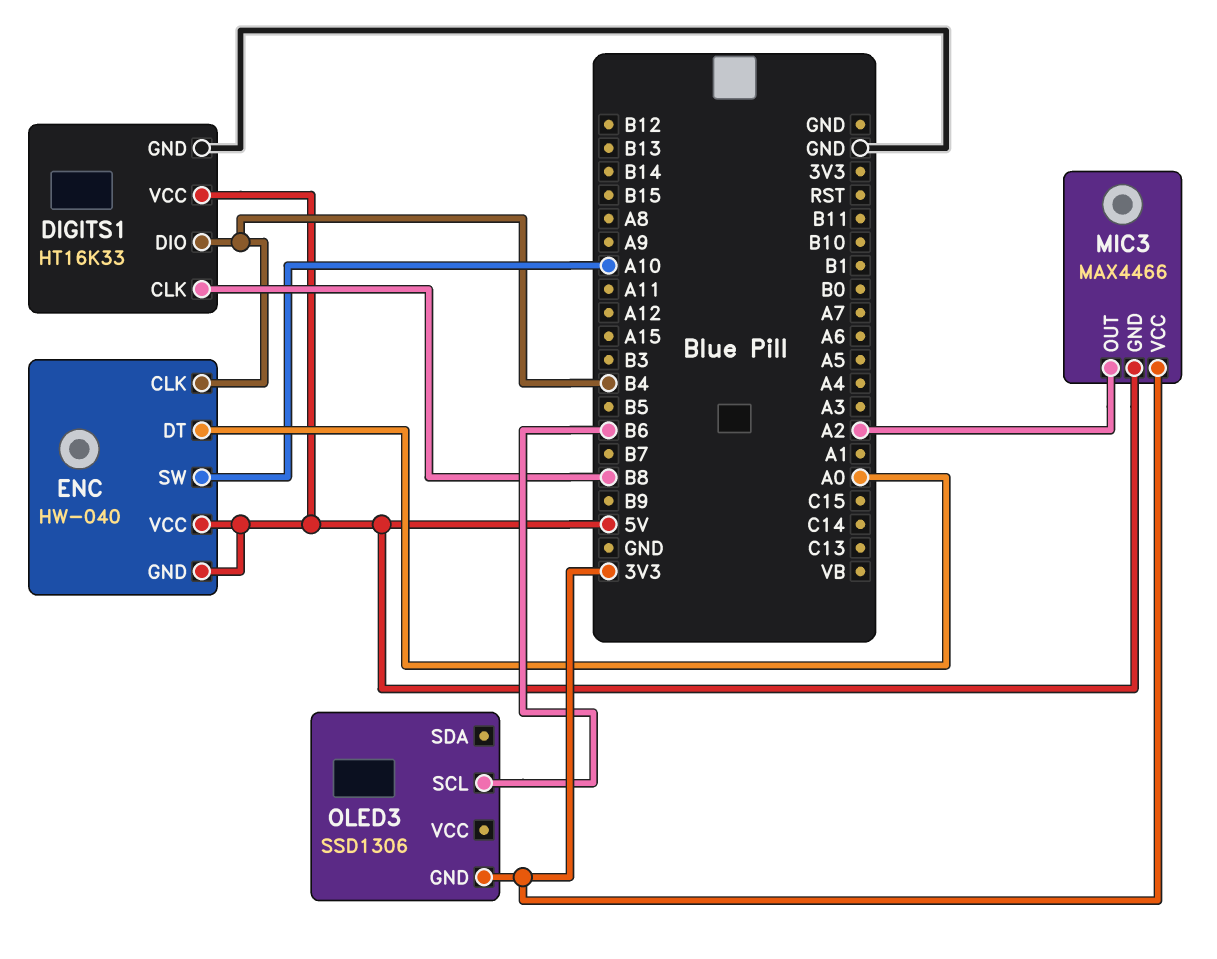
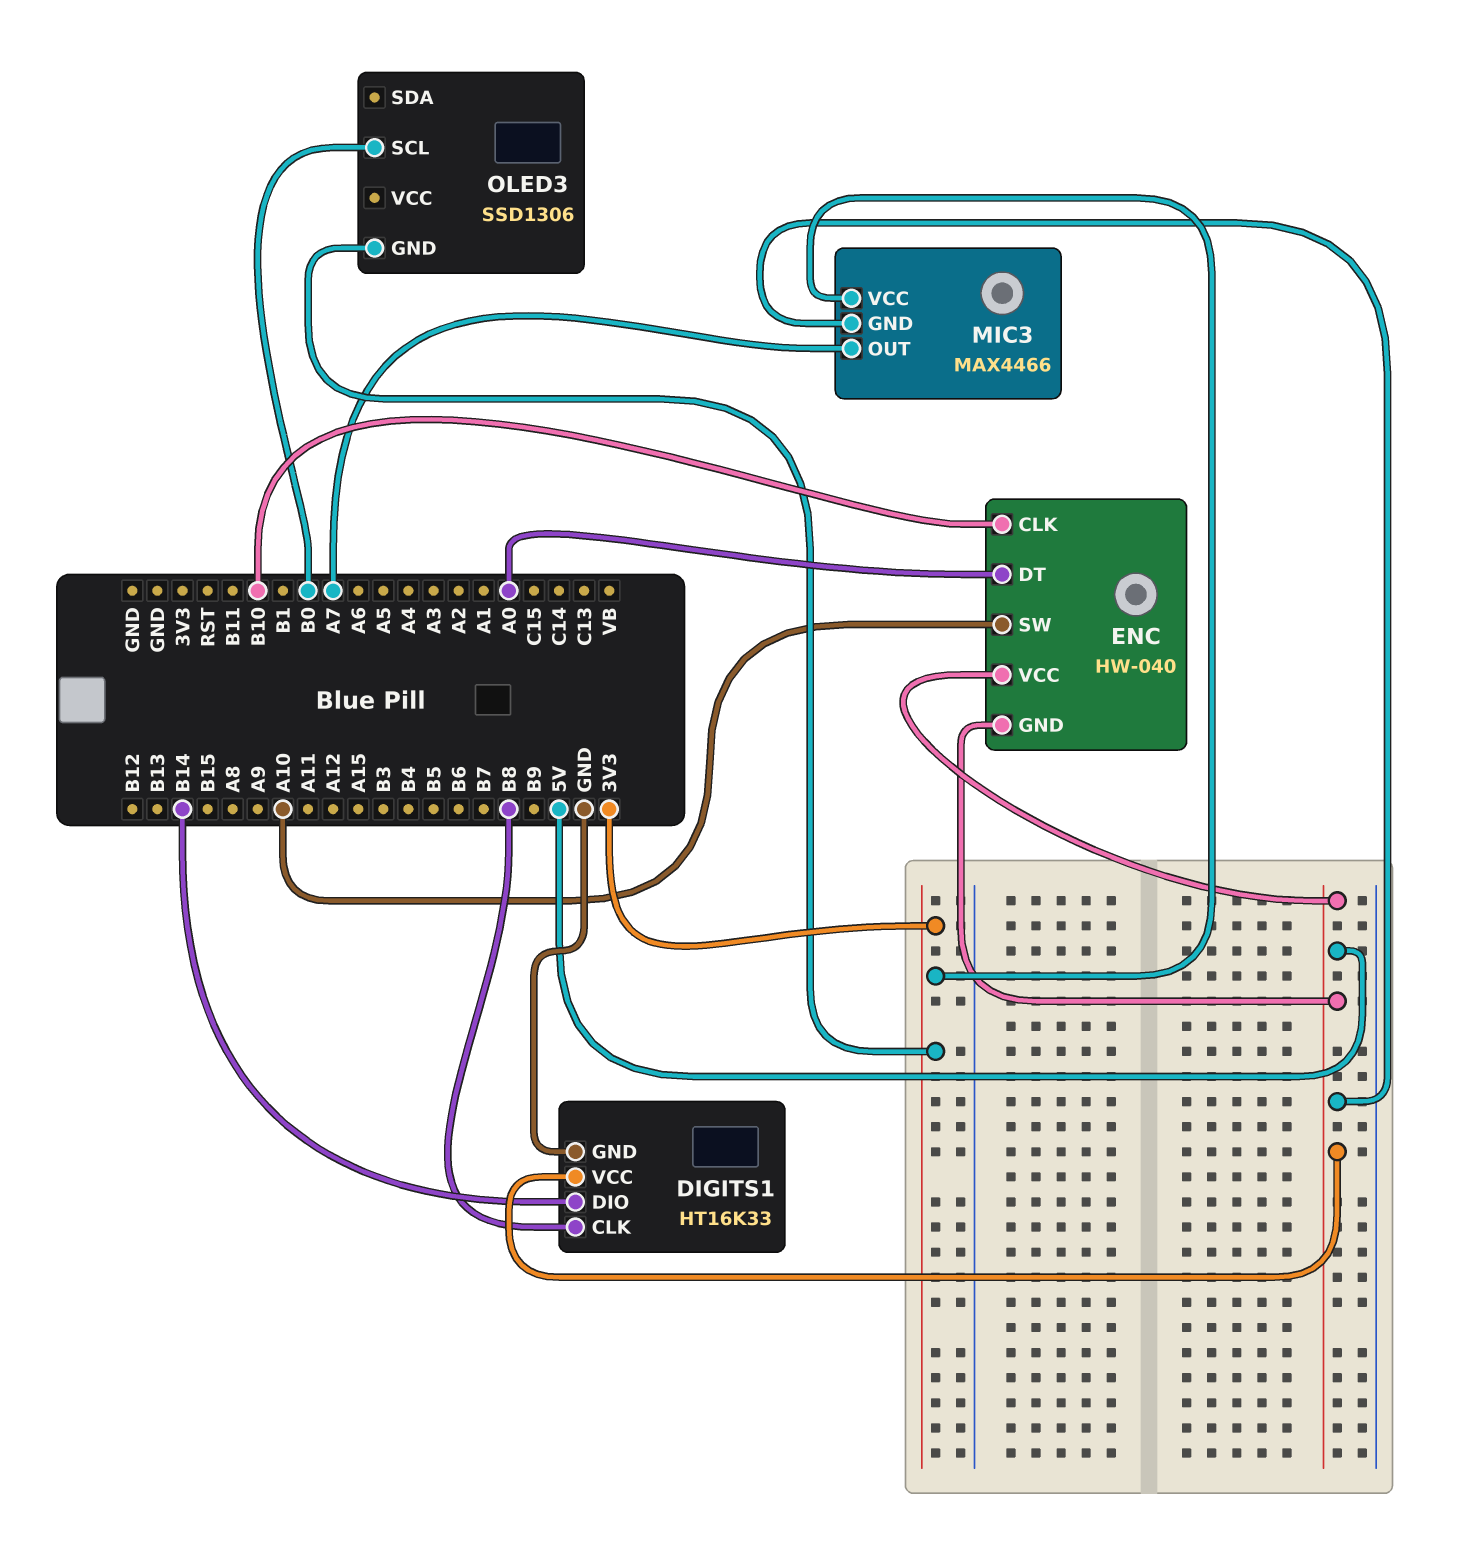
DIGITS1 pin DIO: B4 -> B14
ENC pin CLK: B4 -> B10
MIC3 pin OUT: A2 -> A7
OLED3 pin SCL: B6 -> B0

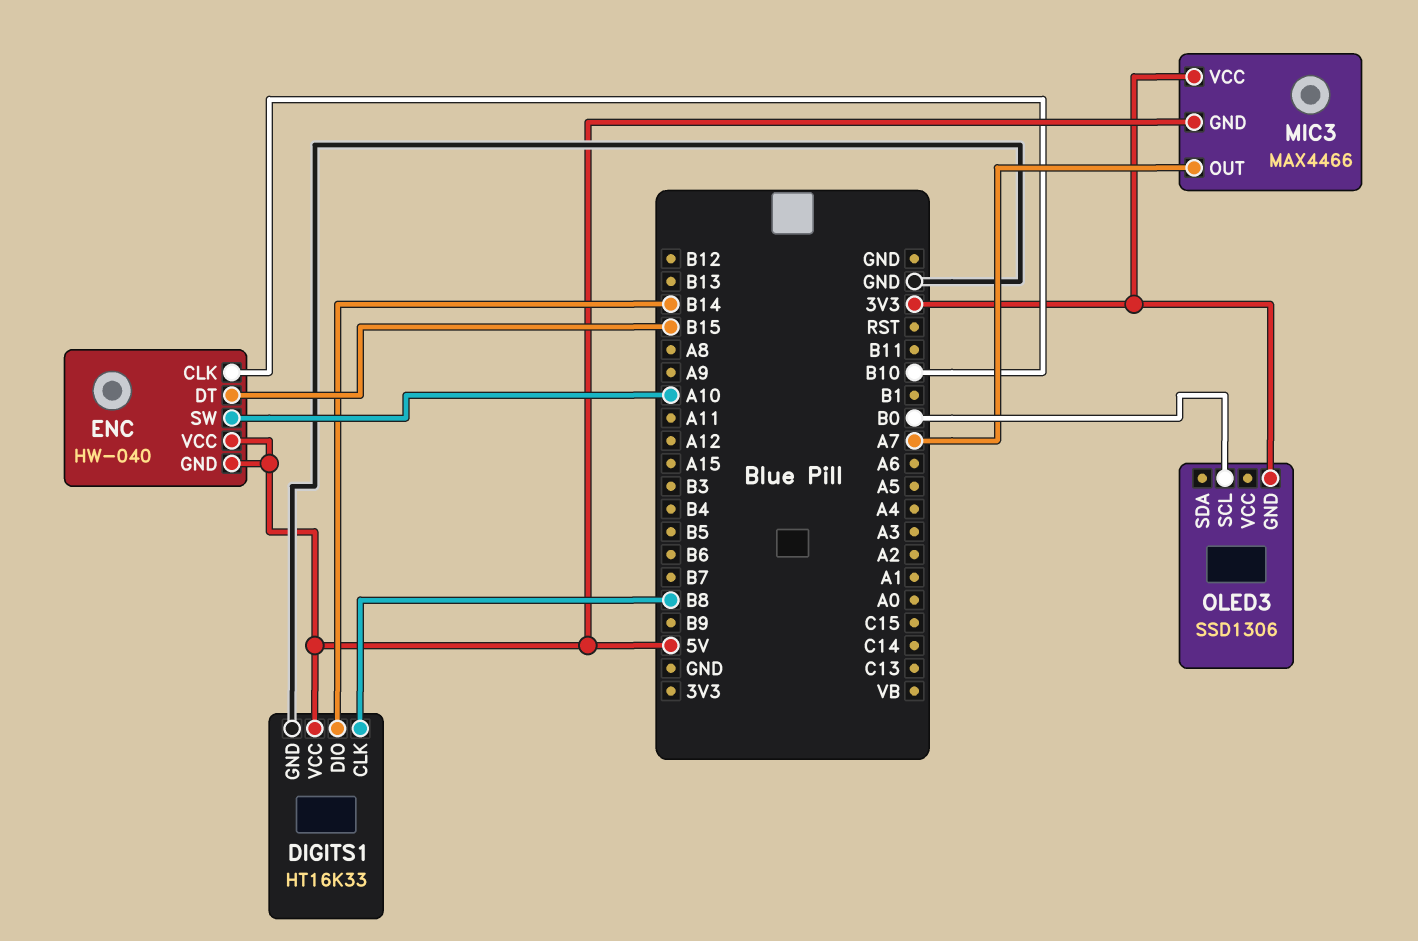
ENC pin DT: A0 -> B15

